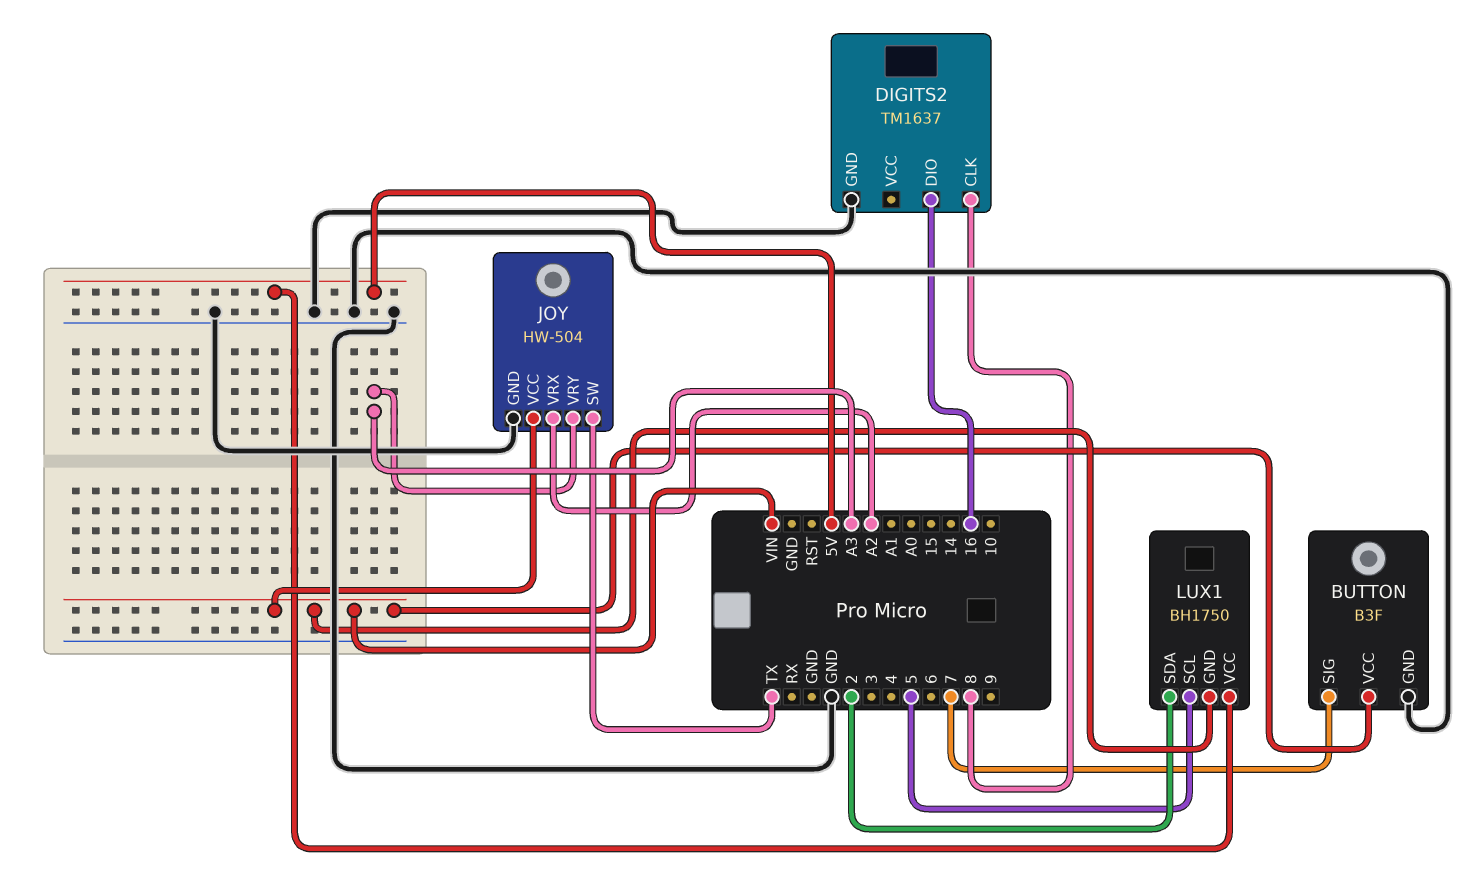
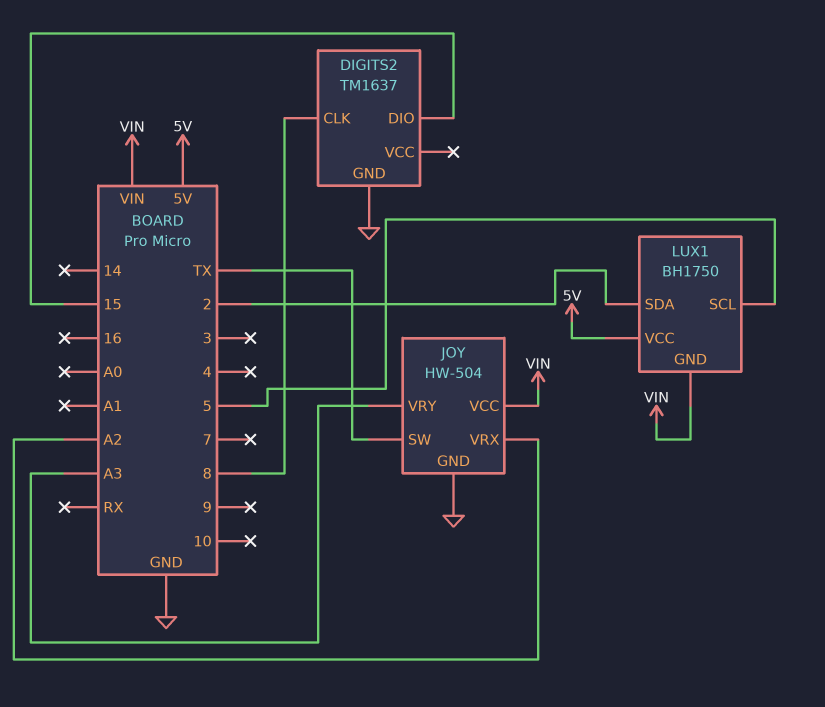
BUTTON: B3F -> none
BUTTON pin GND: GND -> none
BUTTON pin SIG: 7 -> none
BUTTON pin VCC: VIN -> none
DIGITS2 pin DIO: 16 -> 15

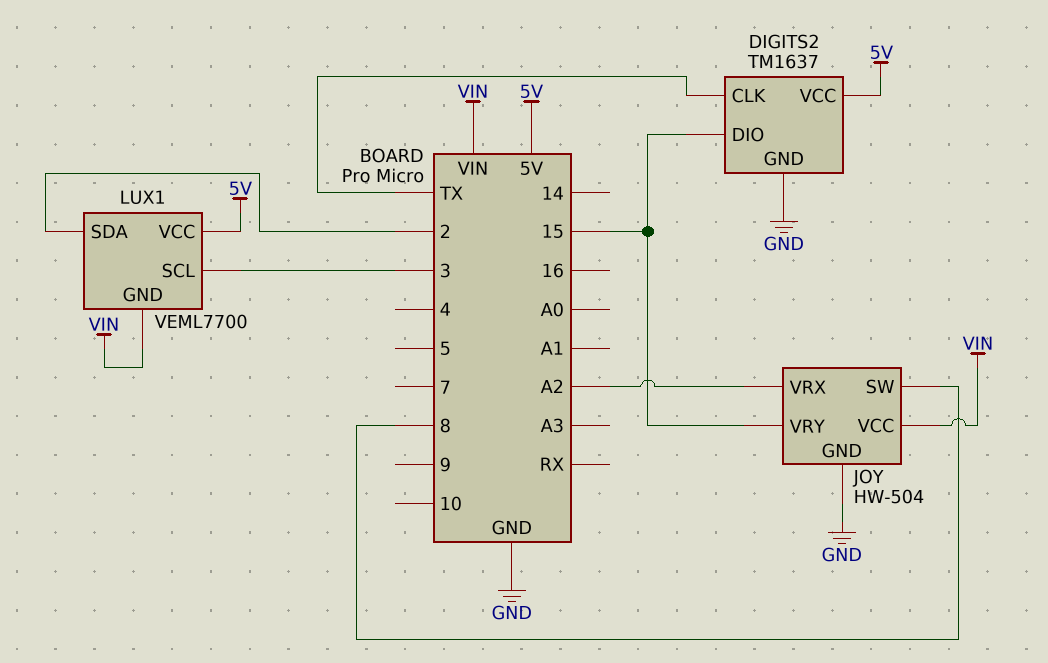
DIGITS2 pin CLK: 8 -> TX
DIGITS2 pin VCC: none -> 5V
JOY pin SW: TX -> 8
JOY pin VRY: A3 -> 15
LUX1: BH1750 -> VEML7700
LUX1 pin SCL: 5 -> 3

